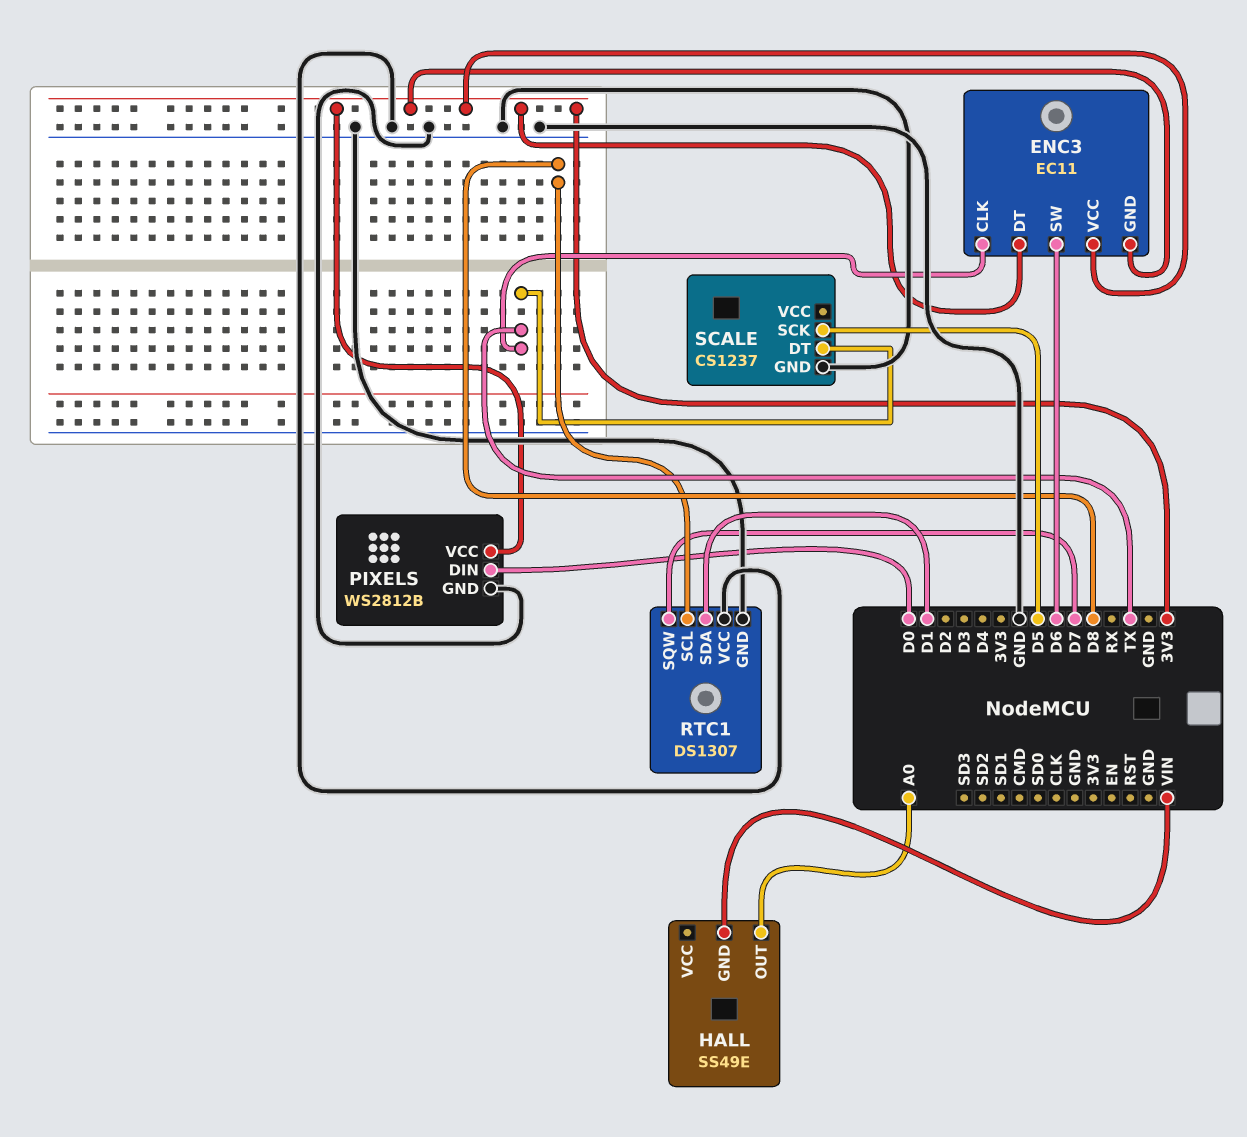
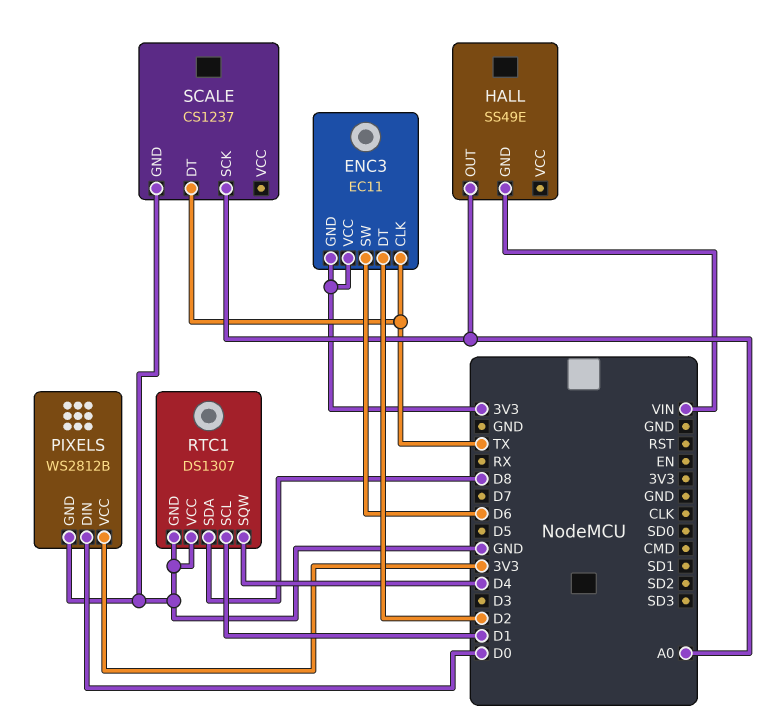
ENC3 pin DT: 3V3 -> D2
RTC1 pin SCL: D8 -> D1
RTC1 pin SDA: D1 -> D8
RTC1 pin SQW: D7 -> D4
SCALE pin SCK: D5 -> A0

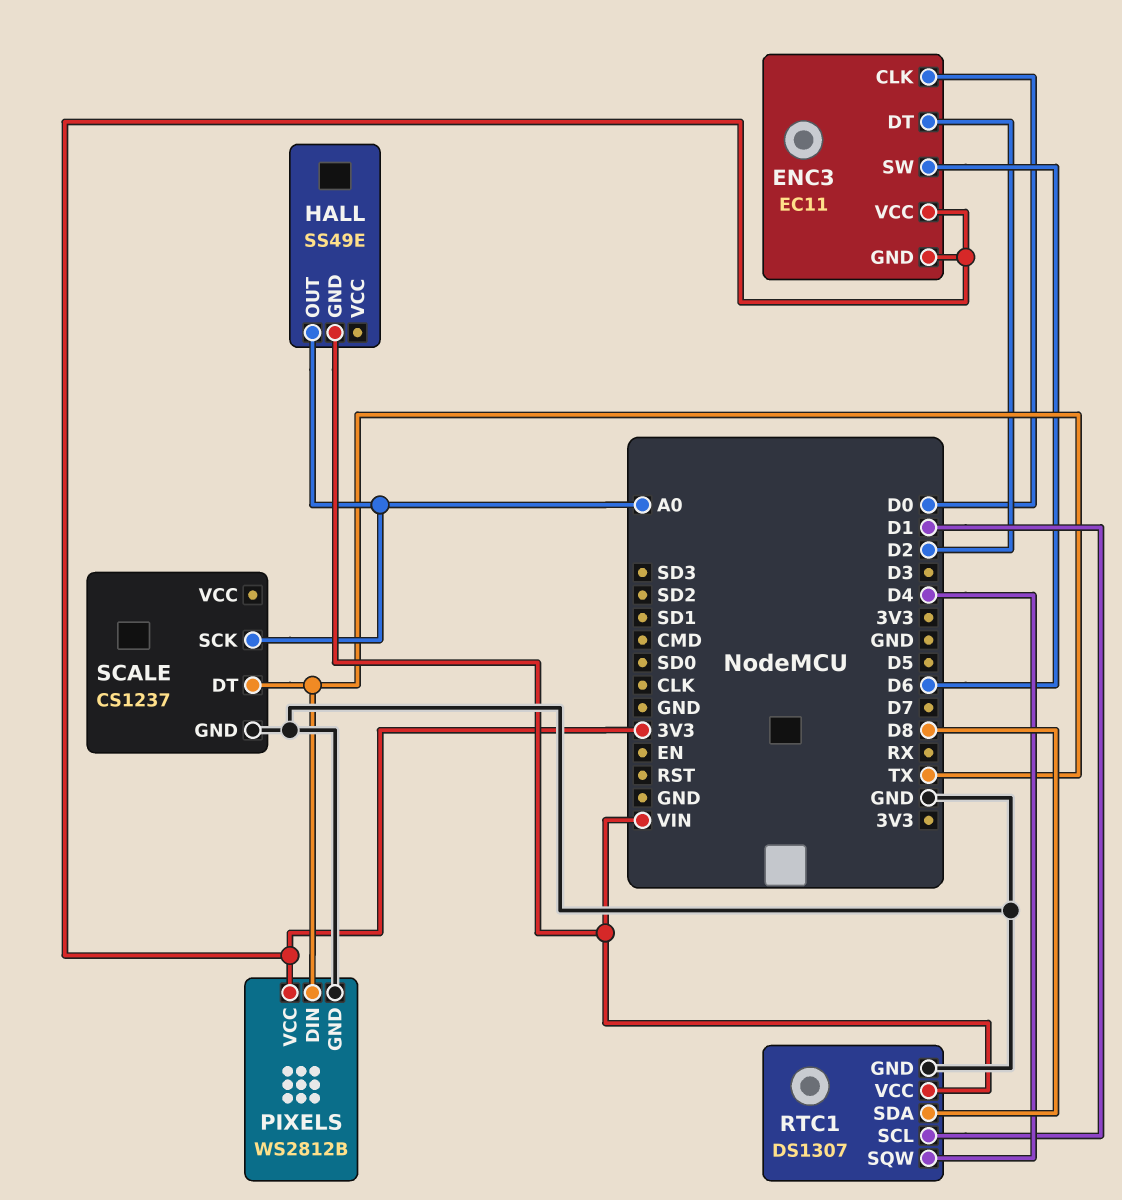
ENC3 pin CLK: TX -> D0
PIXELS pin DIN: D0 -> TX
RTC1 pin VCC: GND -> VIN

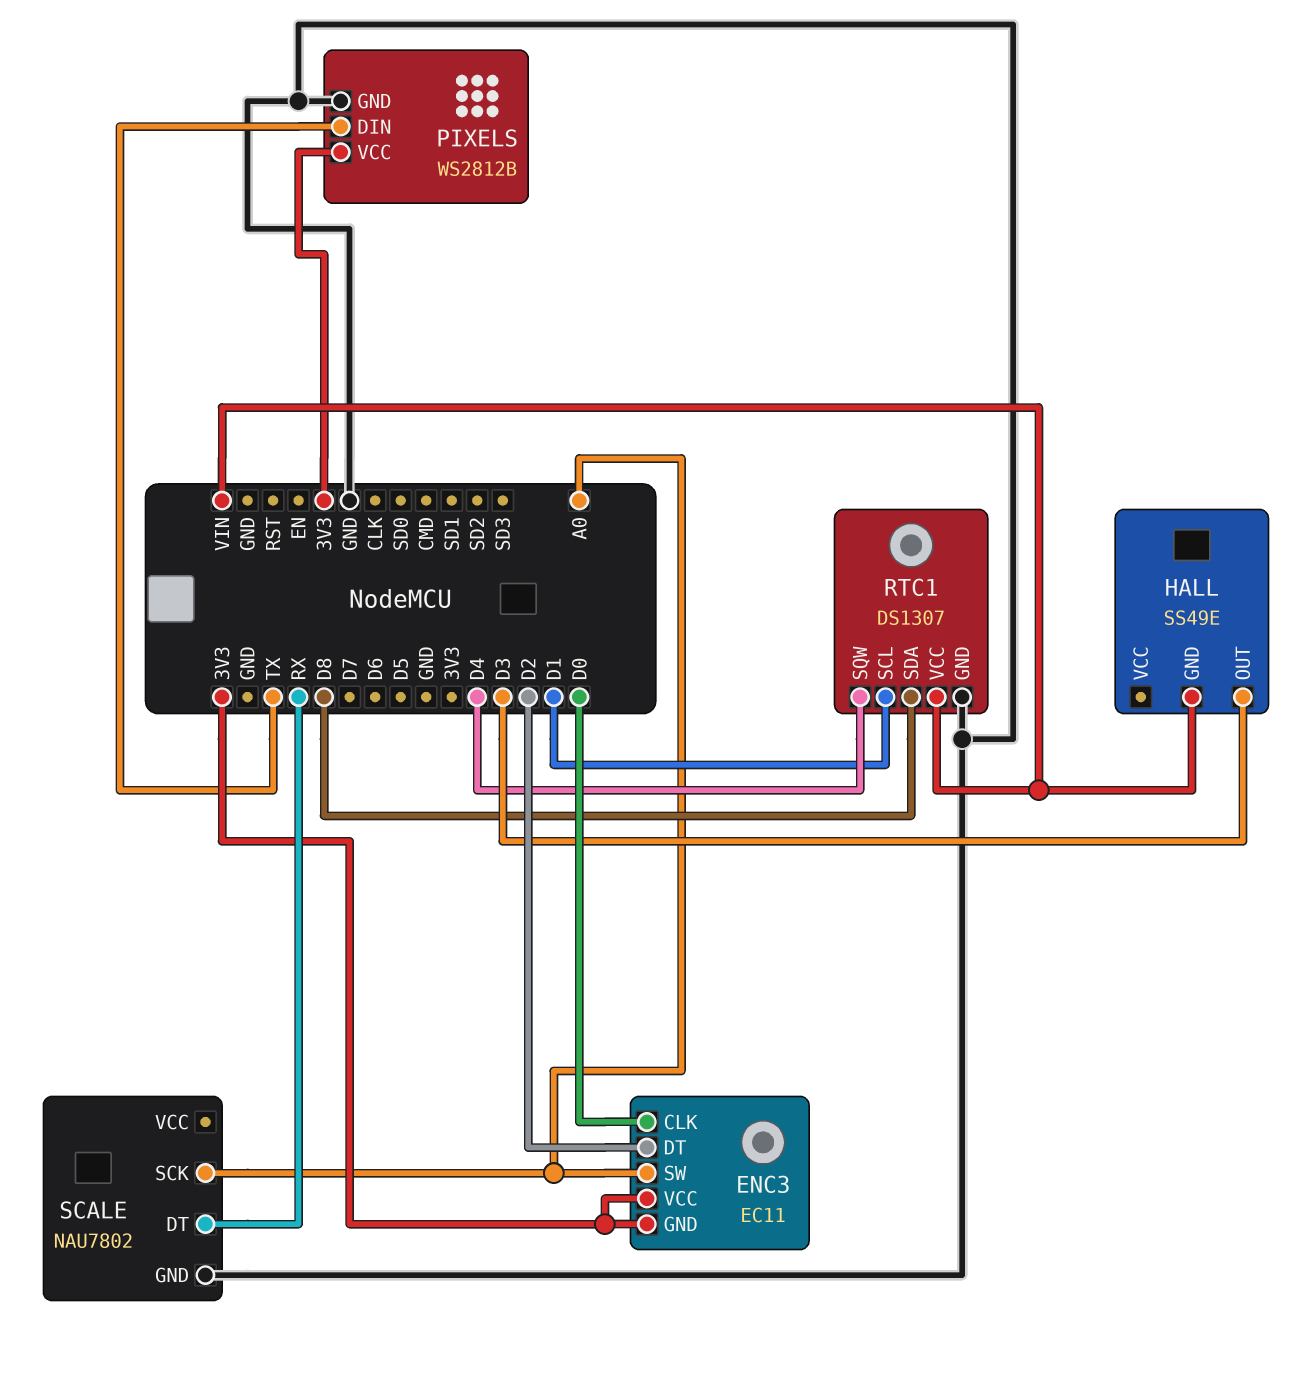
ENC3 pin SW: D6 -> A0
HALL pin OUT: A0 -> D3
SCALE: CS1237 -> NAU7802
SCALE pin DT: TX -> RX

